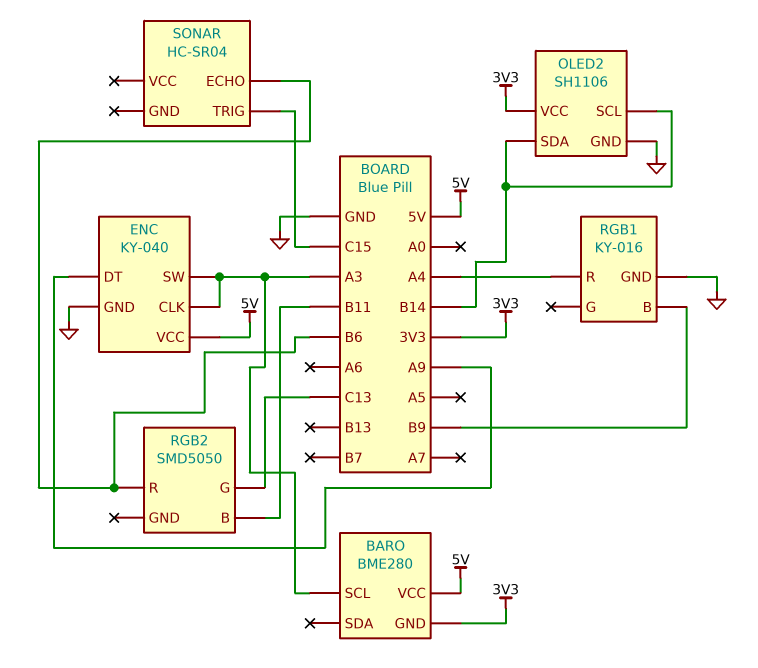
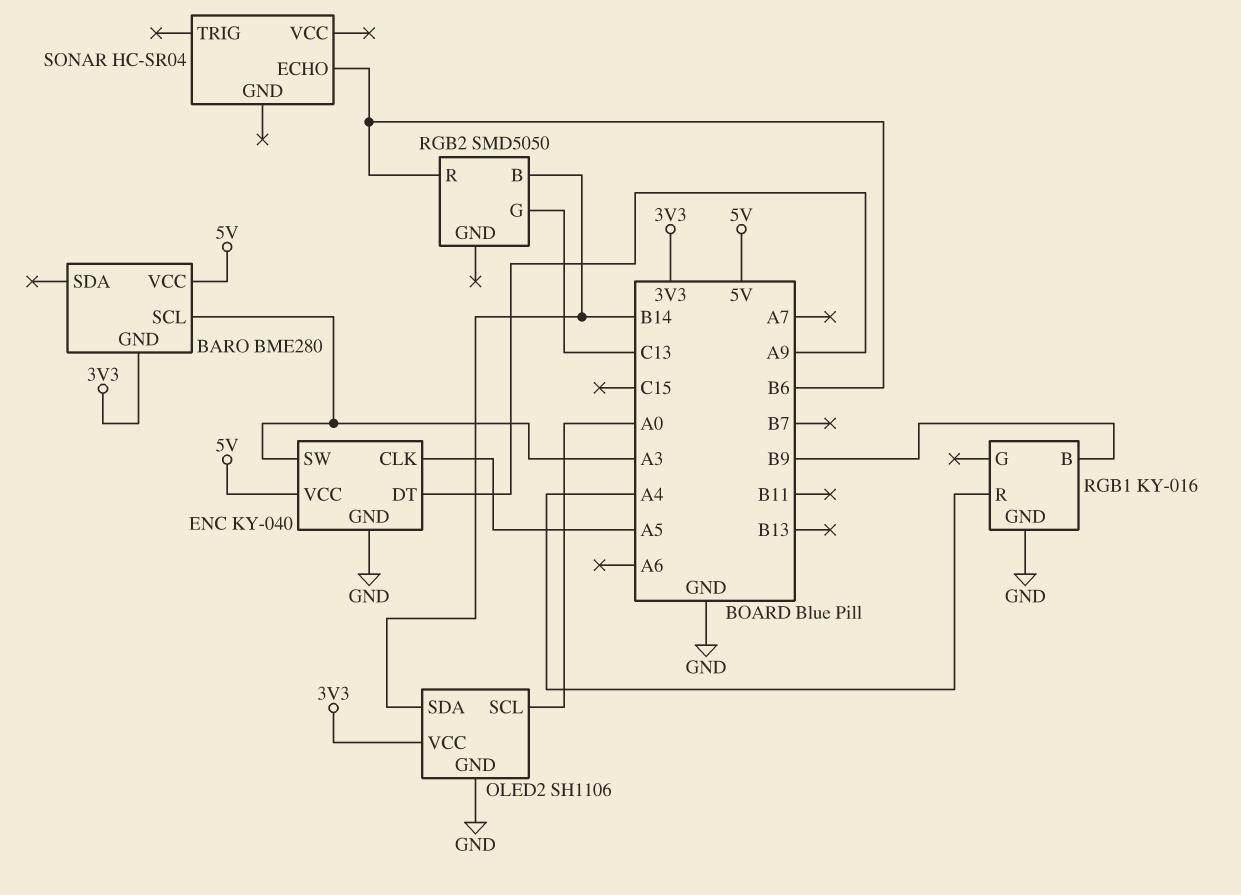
ENC pin CLK: A3 -> A5
OLED2 pin SCL: B14 -> A0
RGB2 pin B: B11 -> B14
SONAR pin TRIG: C15 -> none

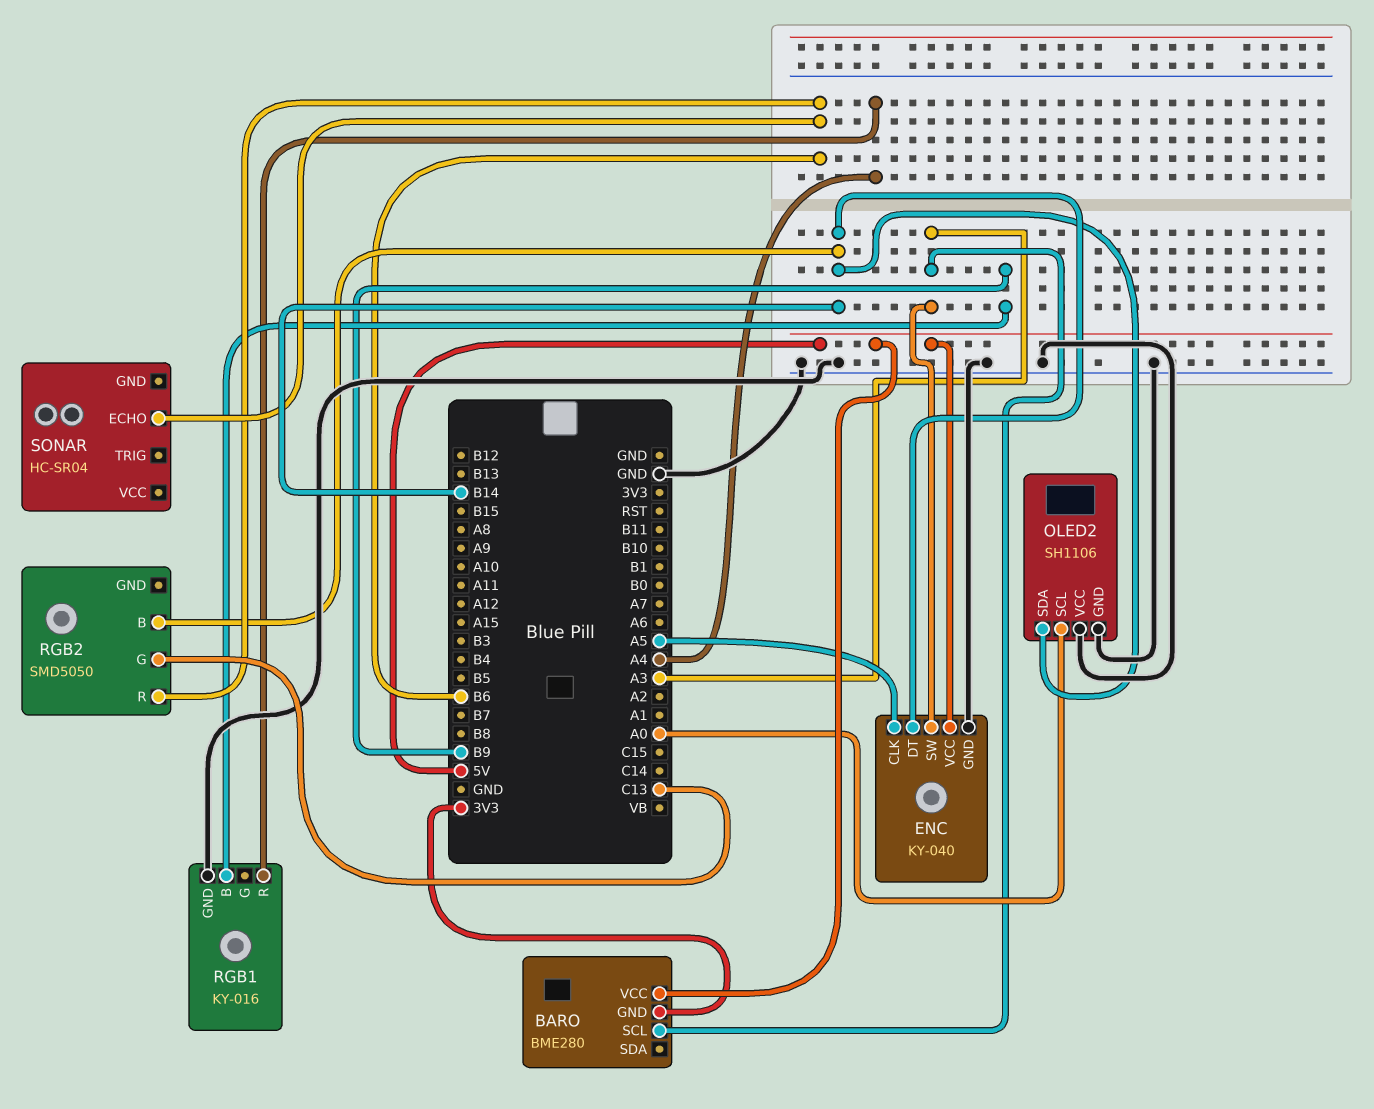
ENC pin DT: A9 -> B14
OLED2 pin VCC: 3V3 -> GND

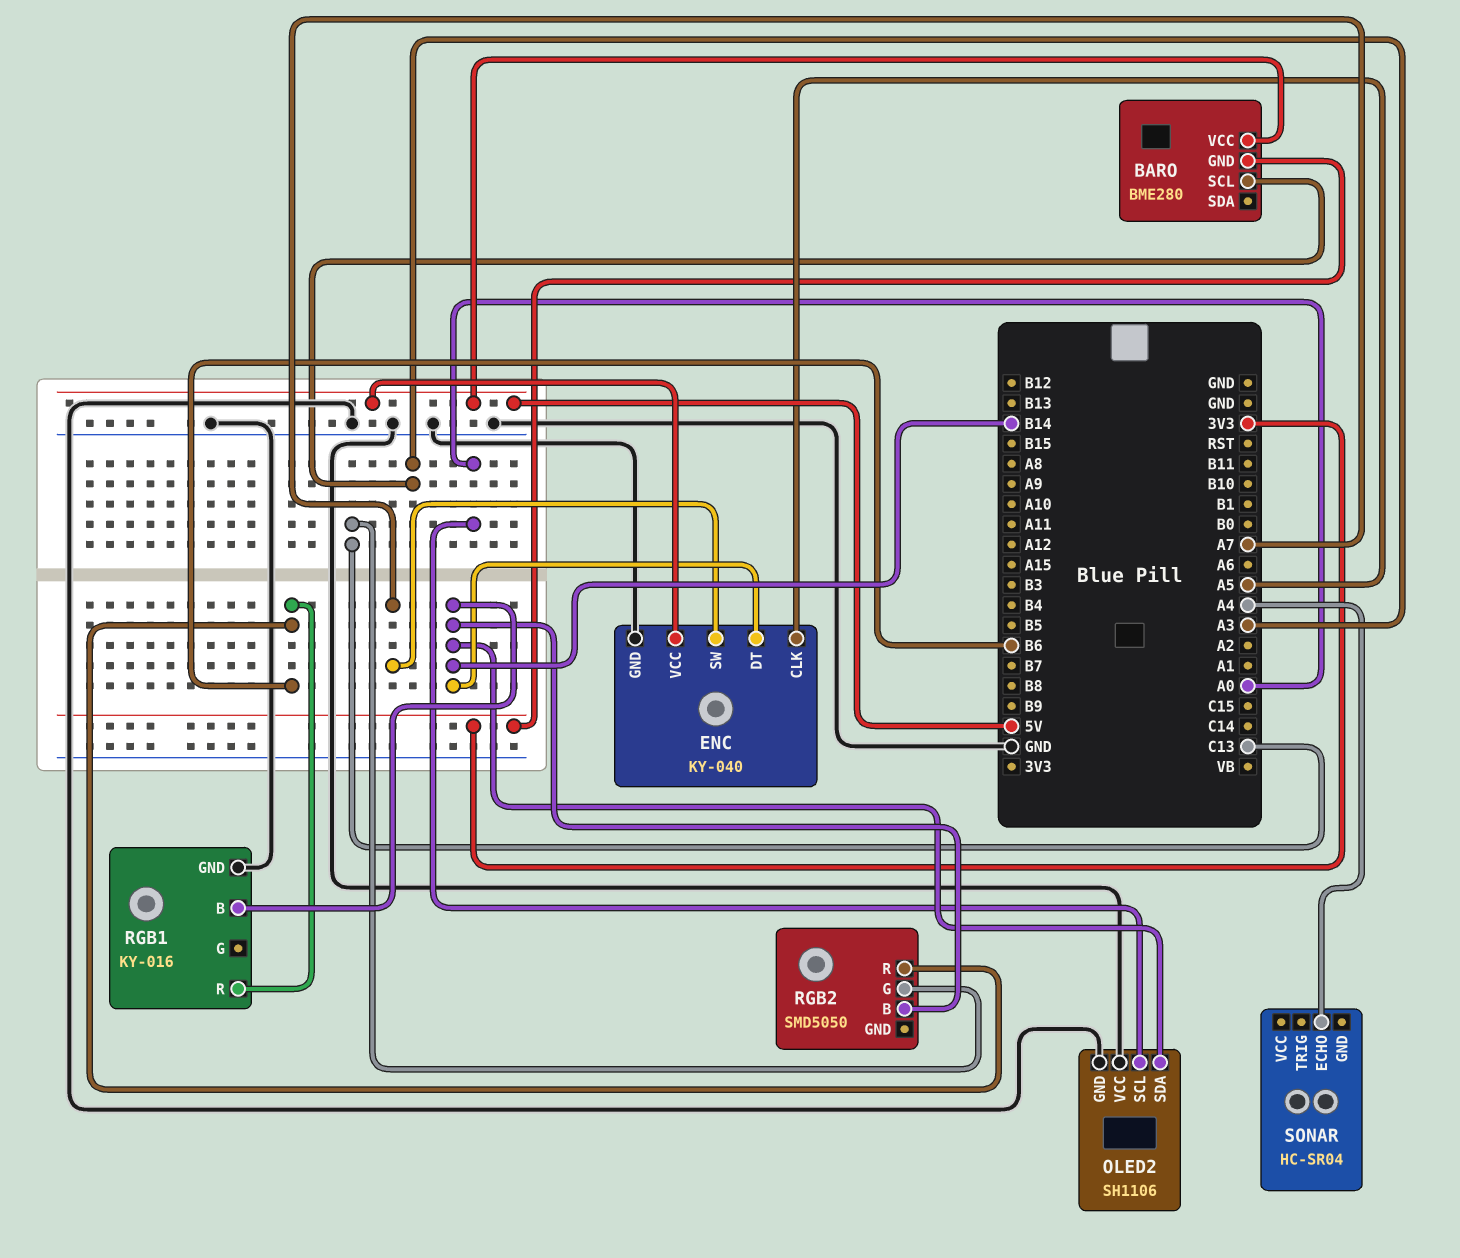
ENC pin SW: A3 -> A7
RGB1 pin B: B9 -> B14
RGB1 pin R: A4 -> B6
SONAR pin ECHO: B6 -> A4

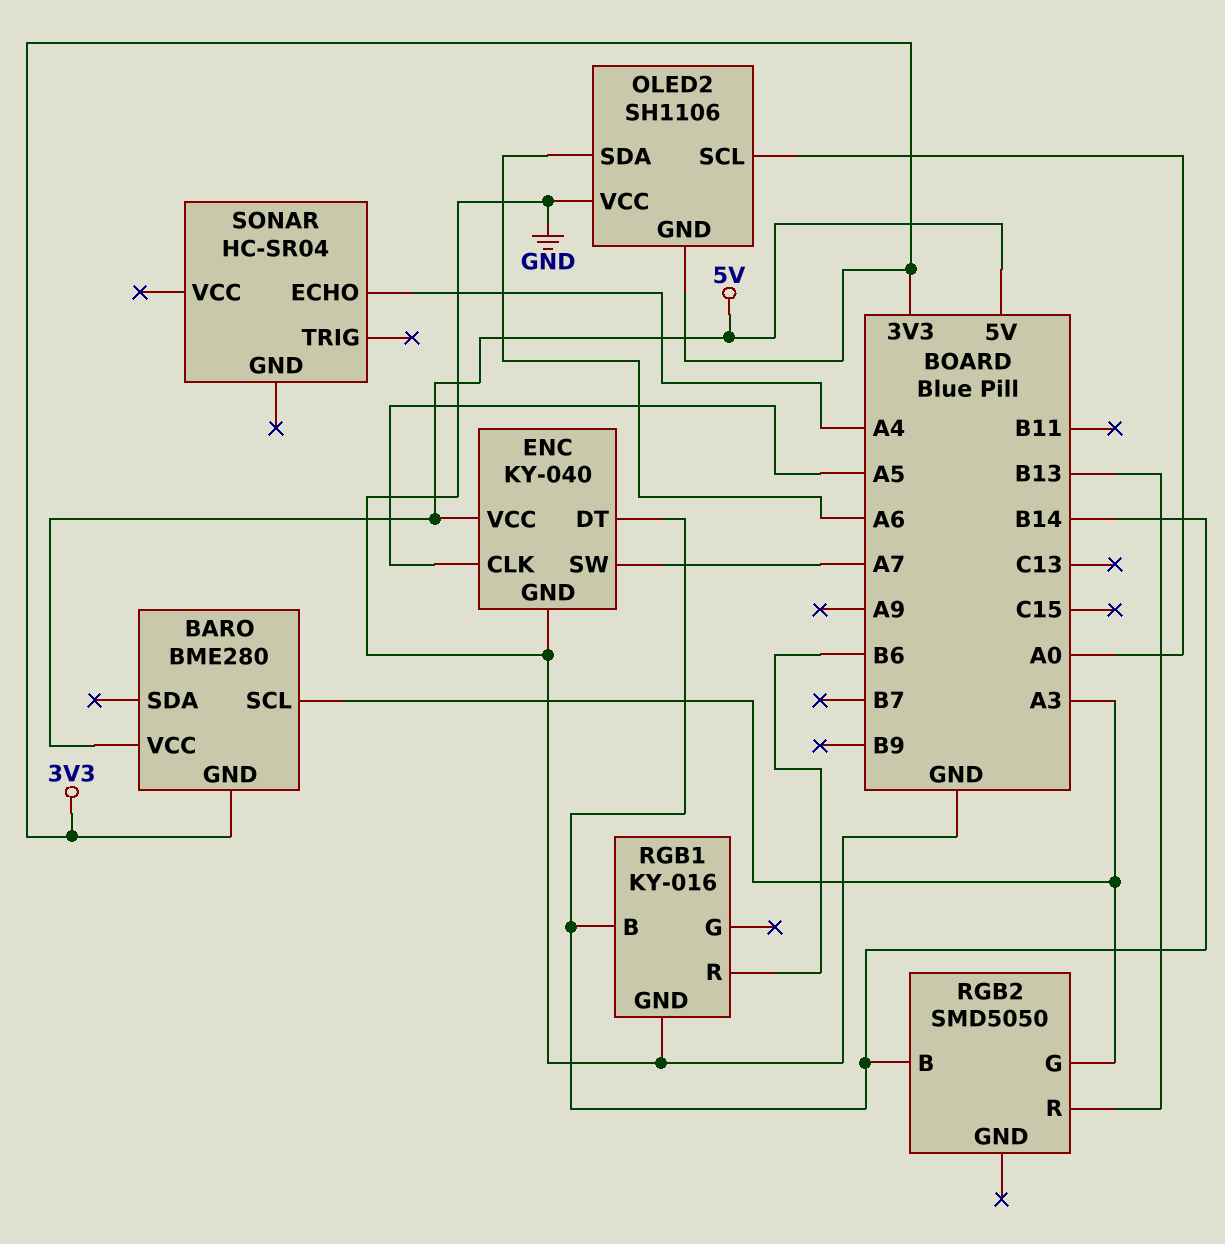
OLED2 pin GND: GND -> 3V3
OLED2 pin SDA: B14 -> A6
RGB2 pin G: C13 -> A3
RGB2 pin R: B6 -> B13

